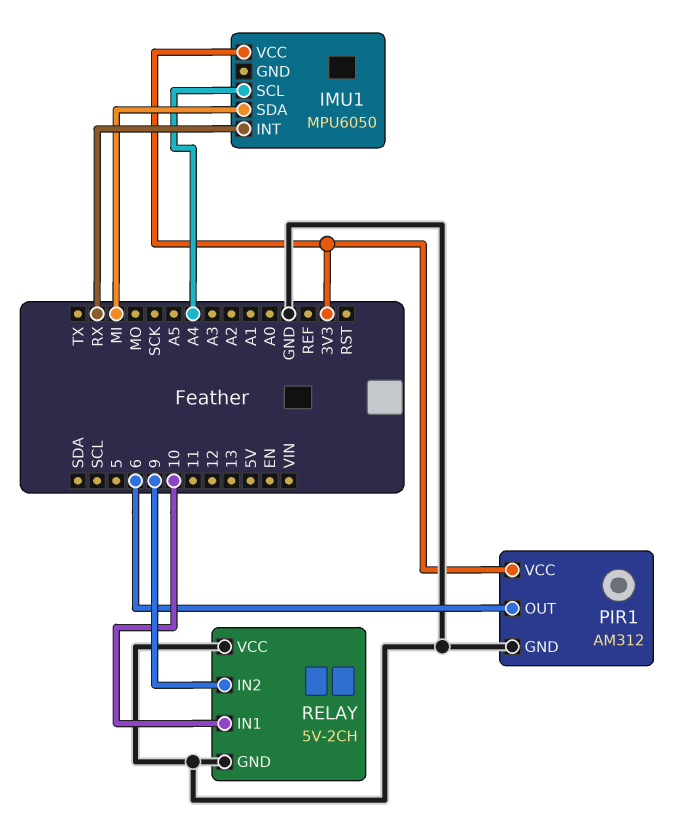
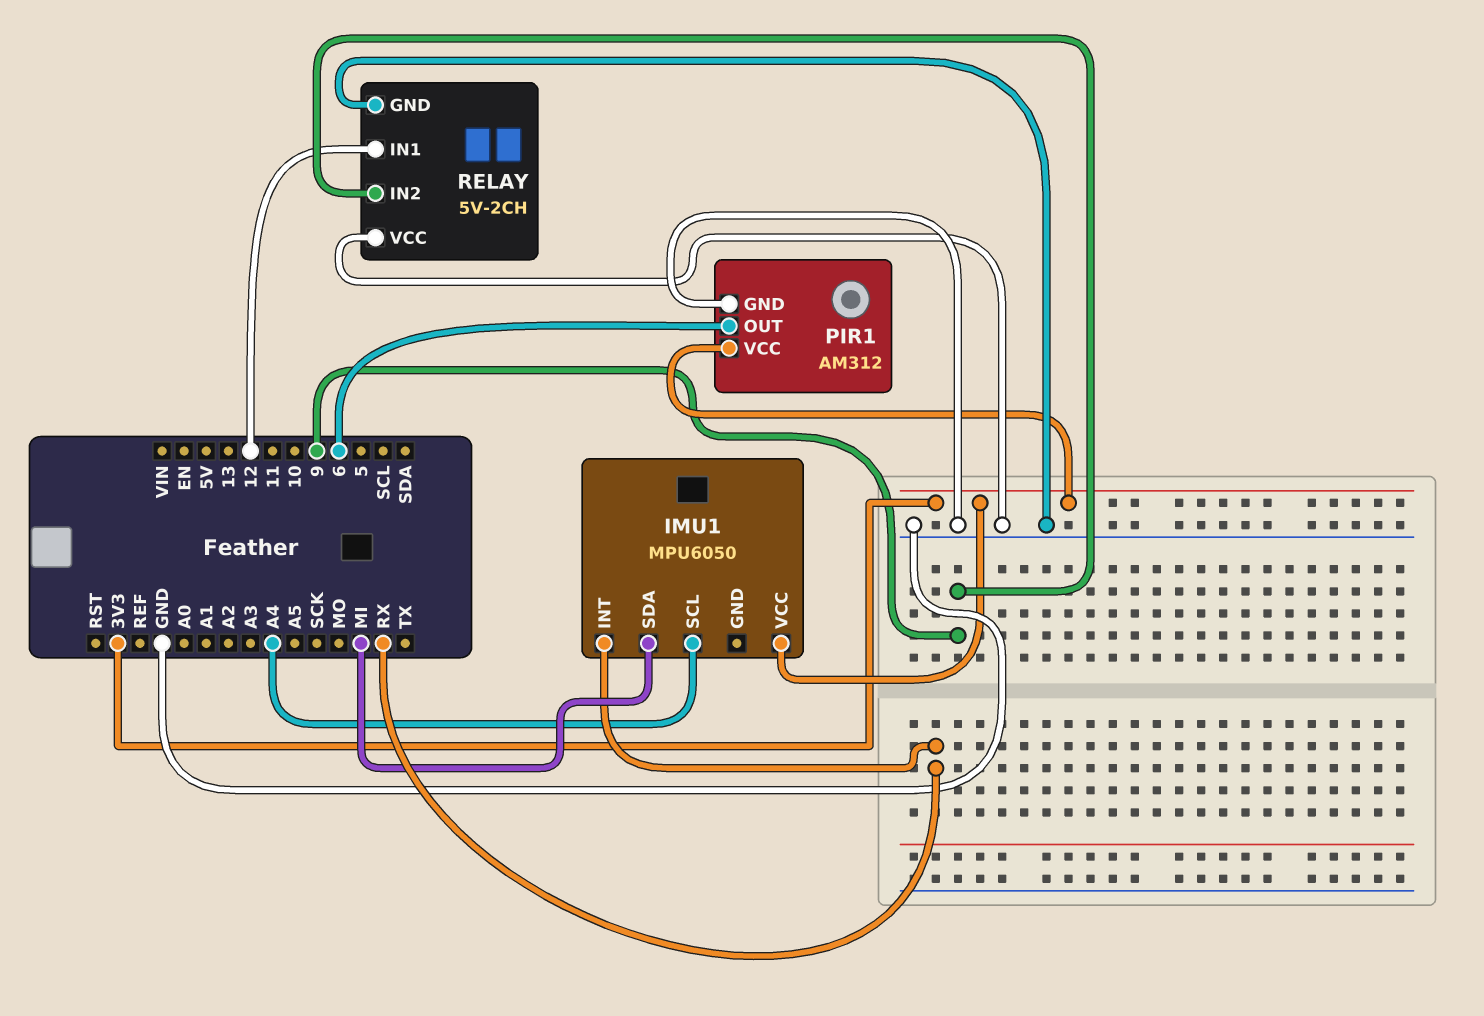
RELAY pin IN1: 10 -> 12

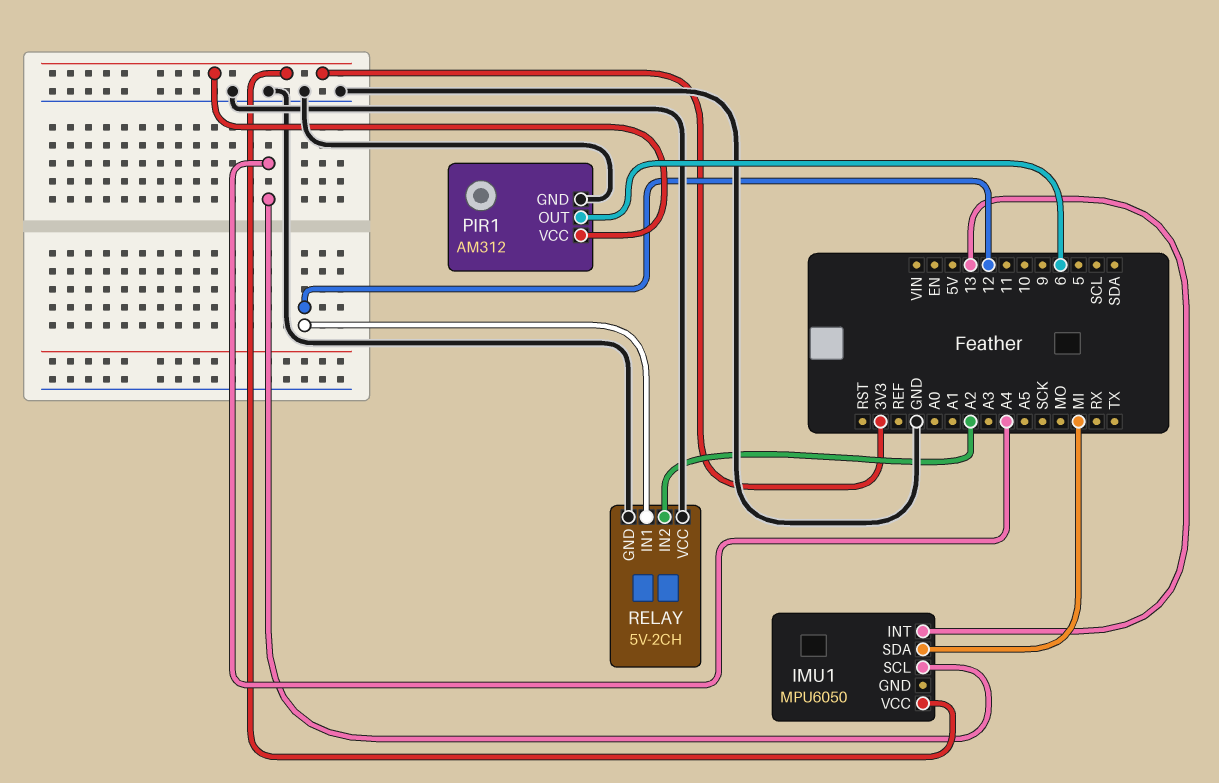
IMU1 pin INT: RX -> 13
RELAY pin IN2: 9 -> A2

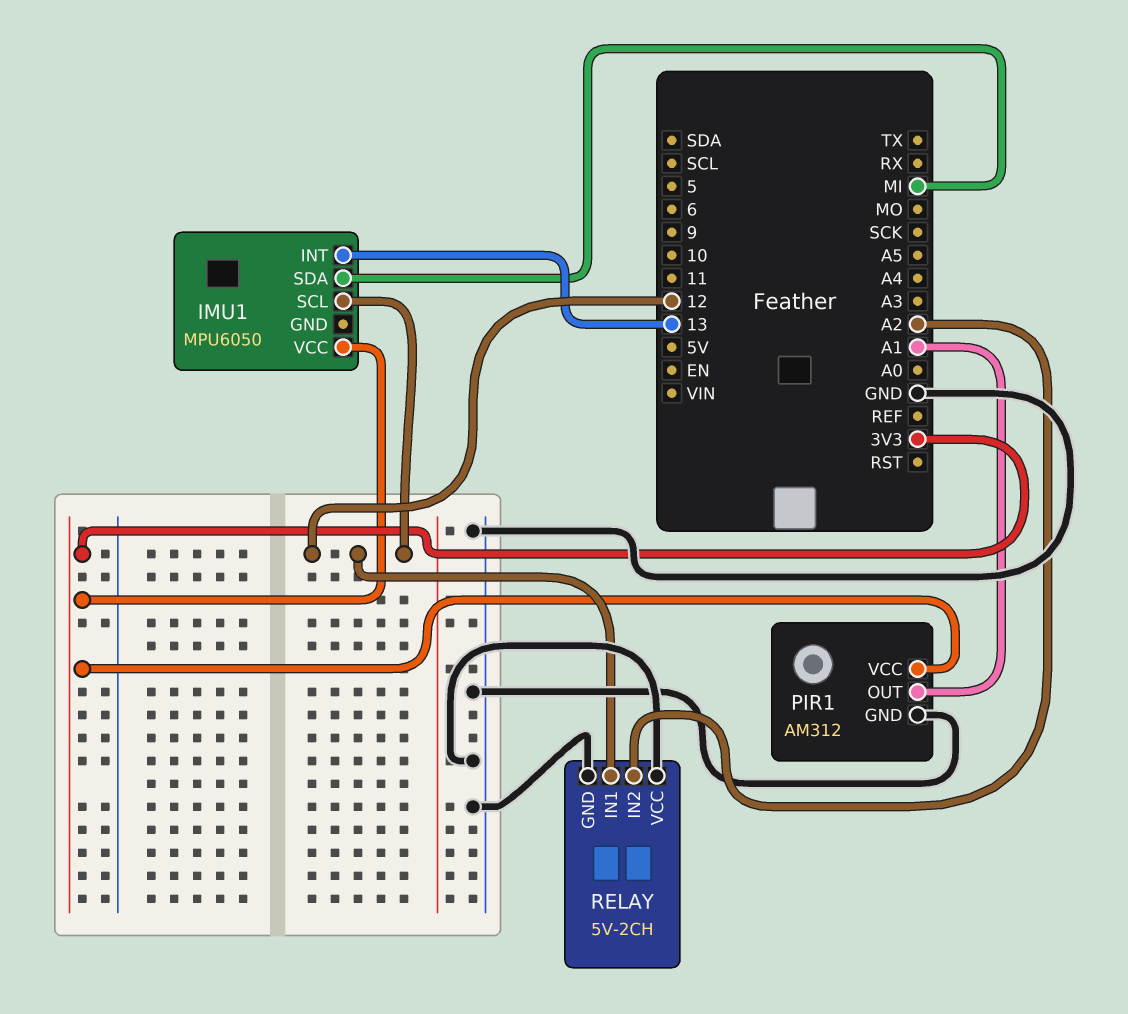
IMU1 pin SCL: A4 -> 12
PIR1 pin OUT: 6 -> A1

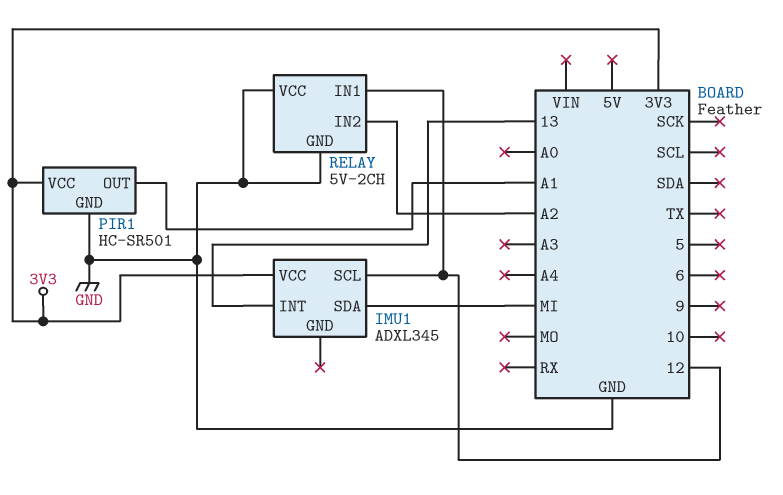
IMU1: MPU6050 -> ADXL345
PIR1: AM312 -> HC-SR501

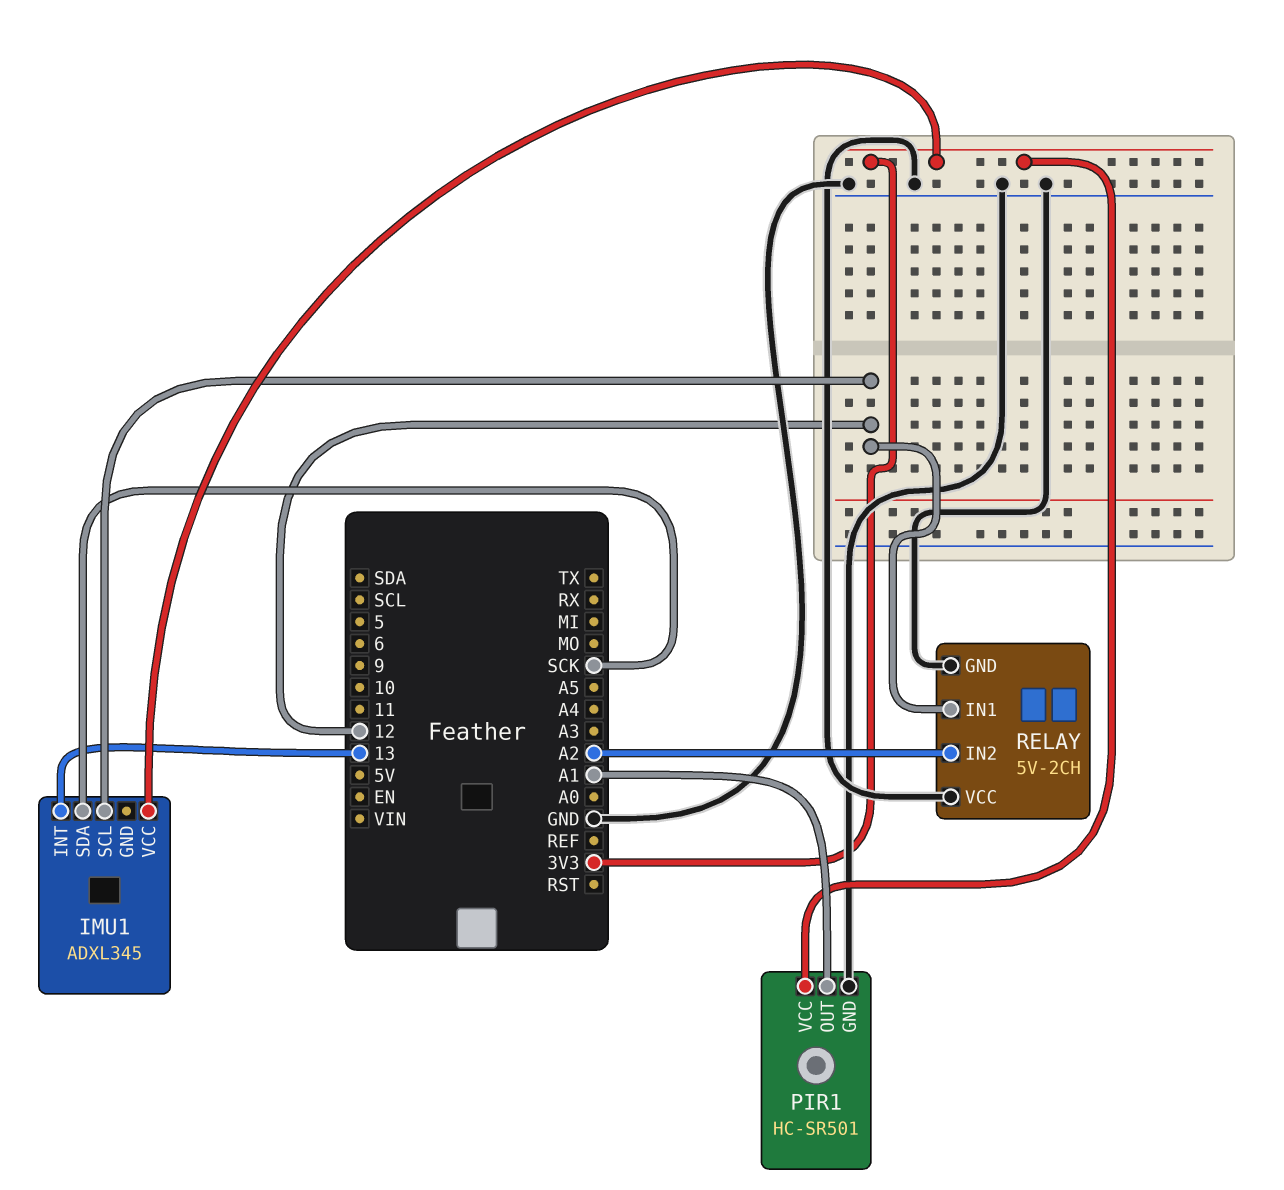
IMU1 pin SDA: MI -> SCK

